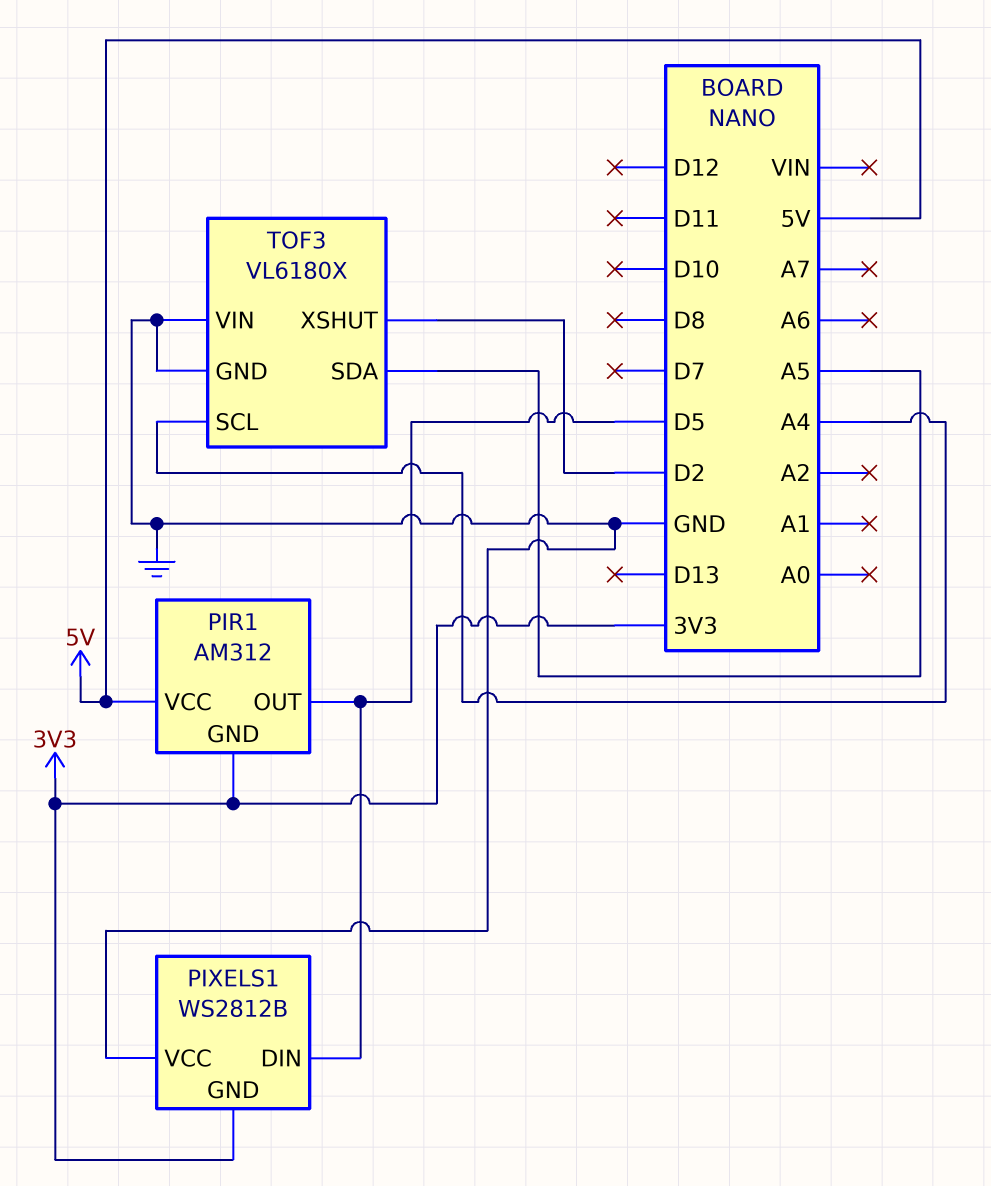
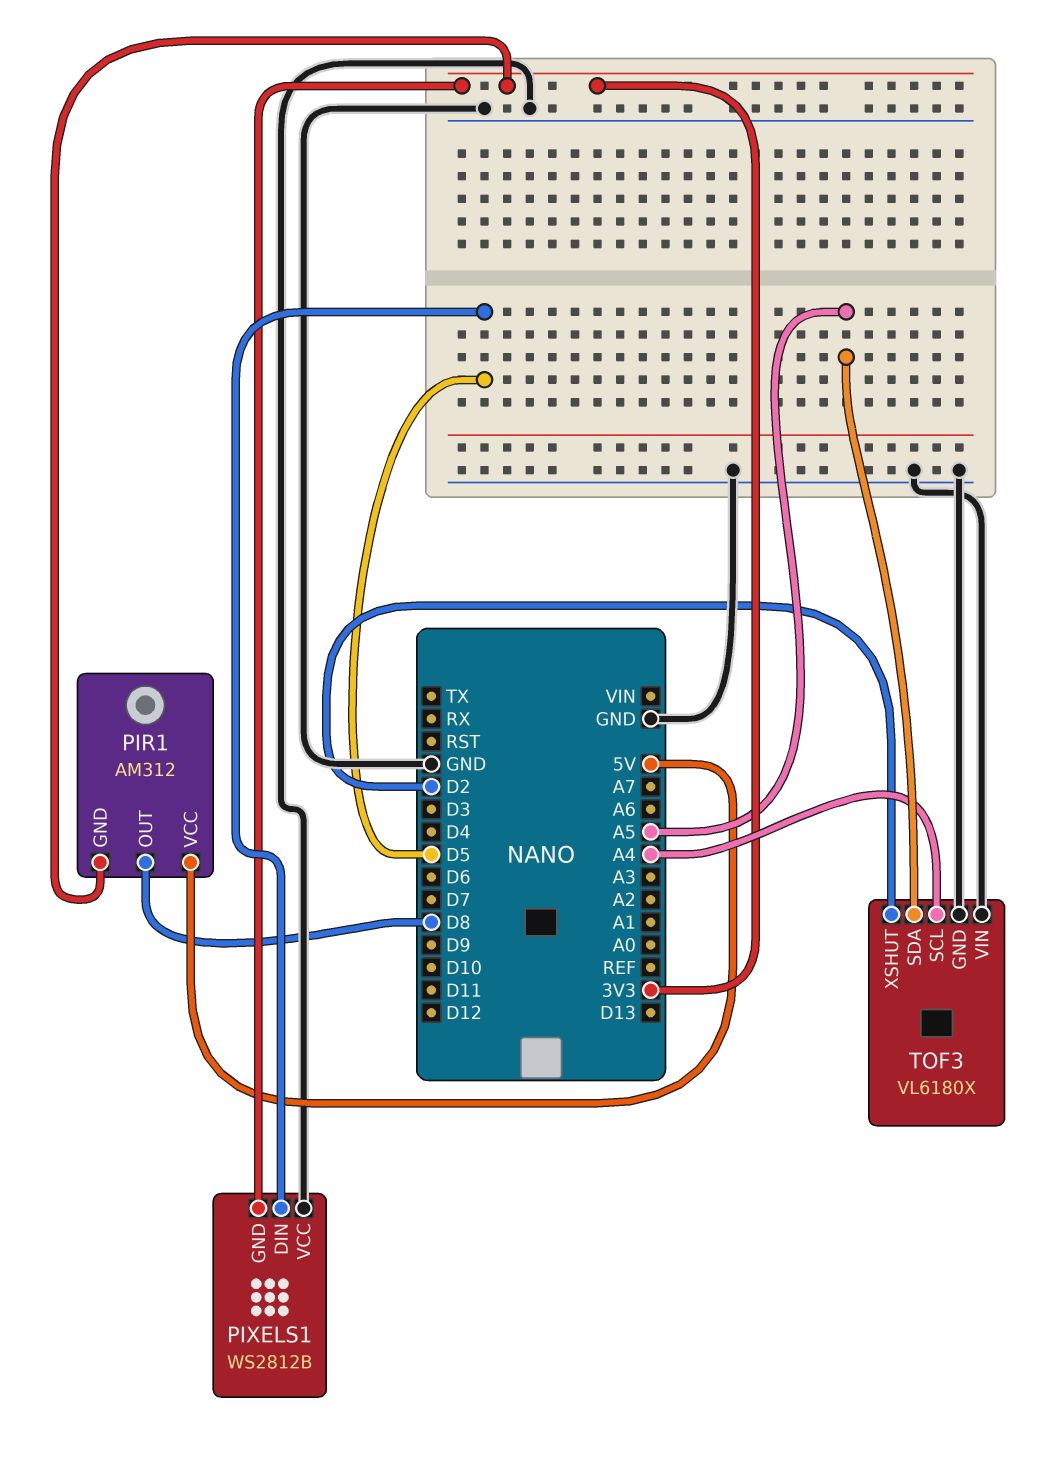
PIR1 pin OUT: D5 -> D8

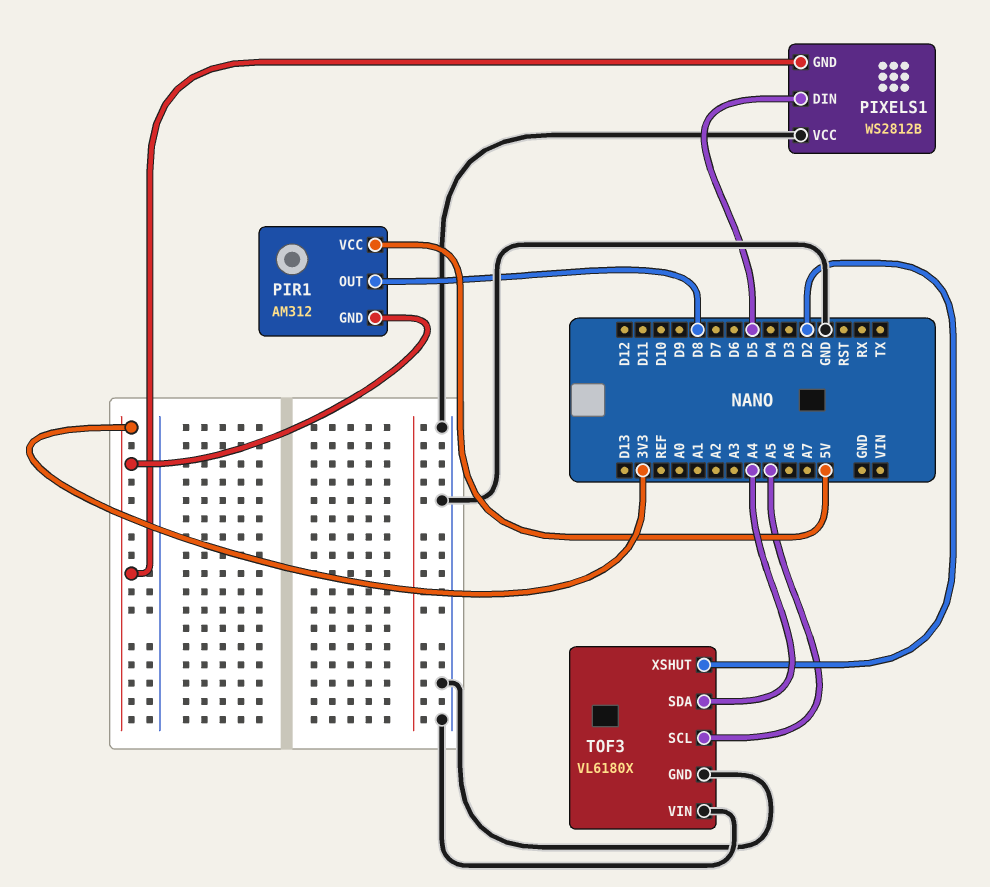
TOF3 pin SCL: A4 -> A5
TOF3 pin SDA: A5 -> A4

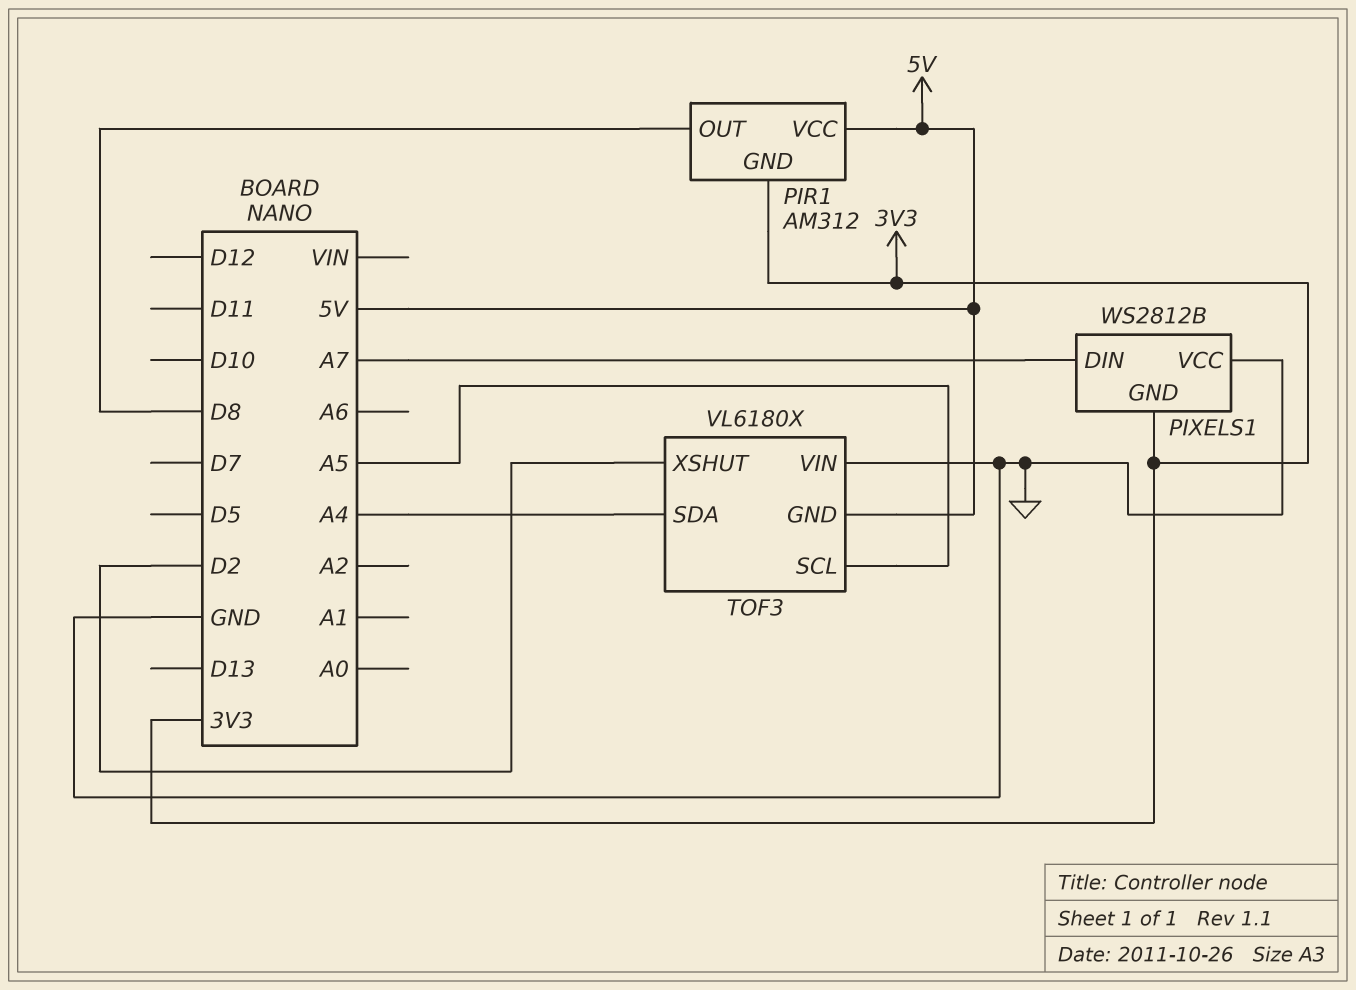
PIXELS1 pin DIN: D5 -> A7
TOF3 pin GND: GND -> 5V

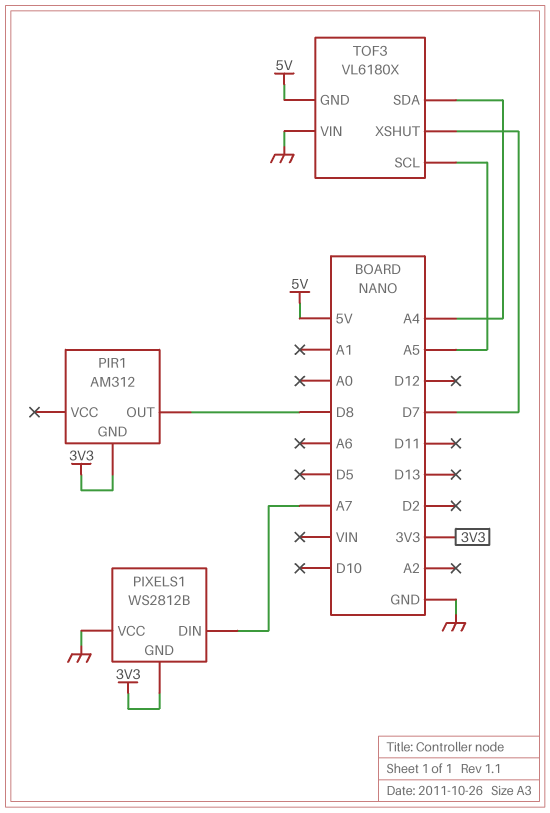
PIR1 pin VCC: 5V -> none
TOF3 pin XSHUT: D2 -> D7

